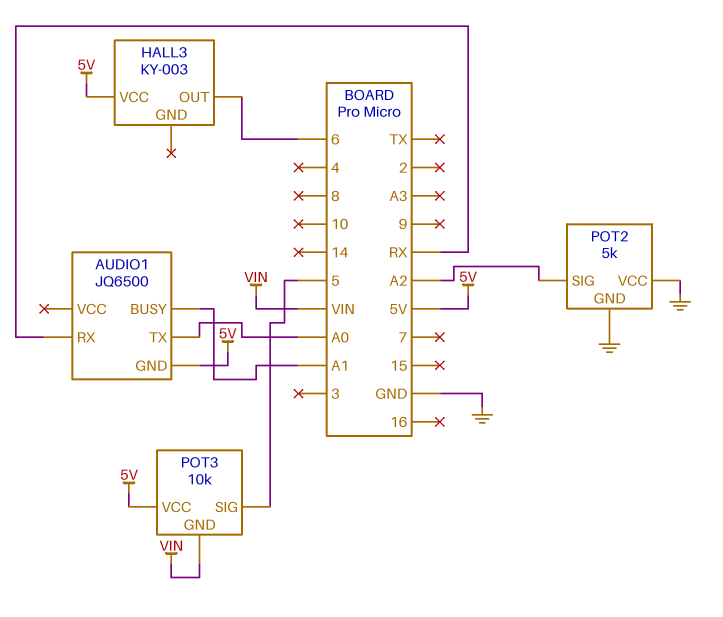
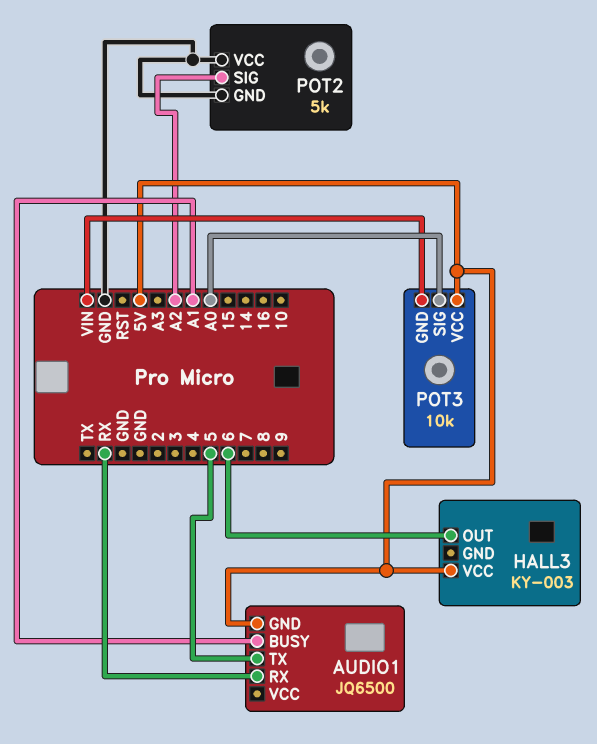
AUDIO1 pin TX: A0 -> 5
POT3 pin SIG: 5 -> A0

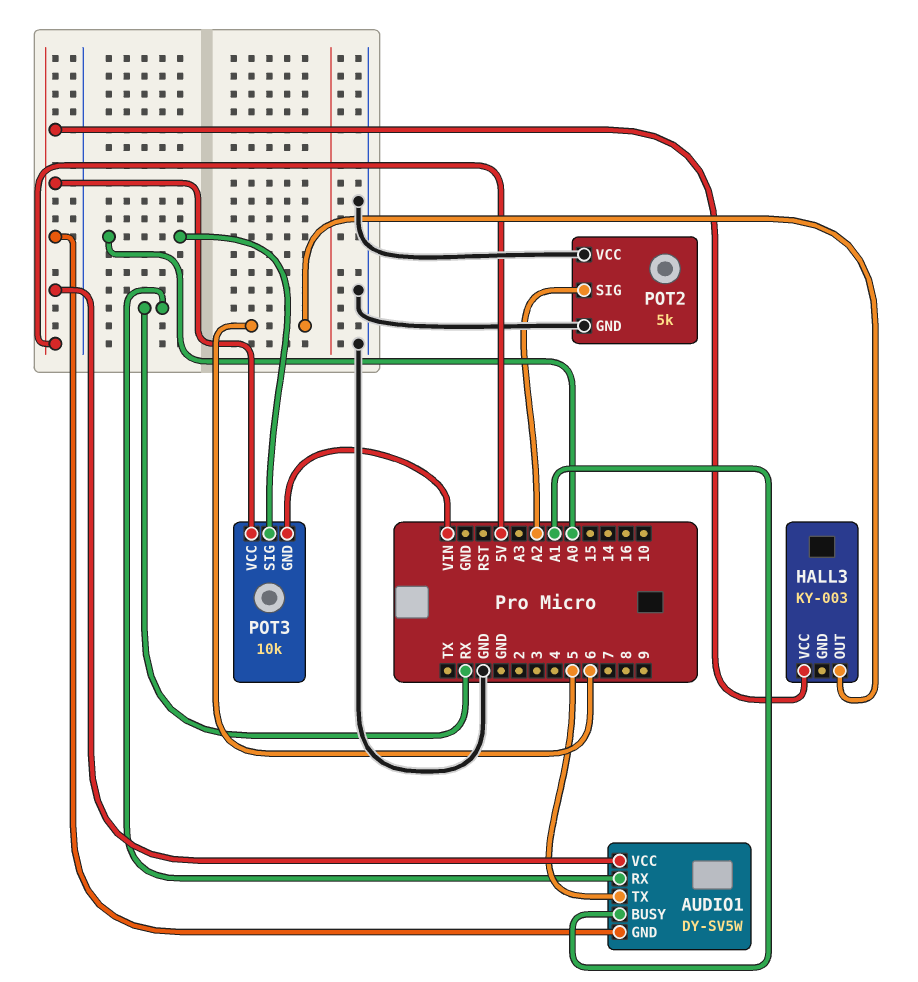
AUDIO1: JQ6500 -> DY-SV5W
AUDIO1 pin VCC: none -> 5V

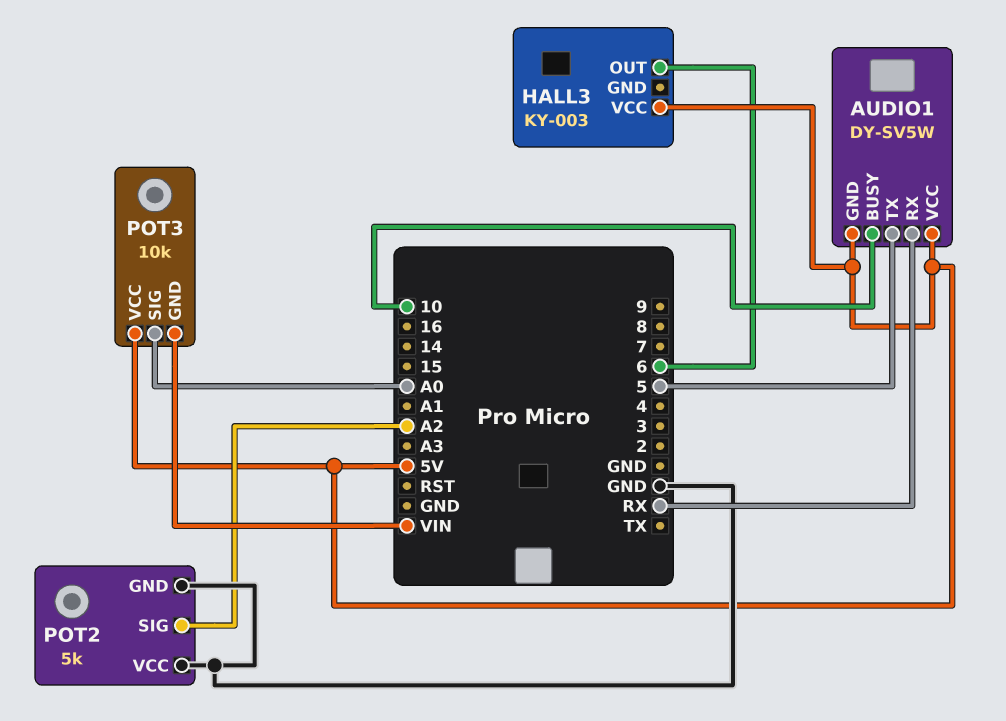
AUDIO1 pin BUSY: A1 -> 10

